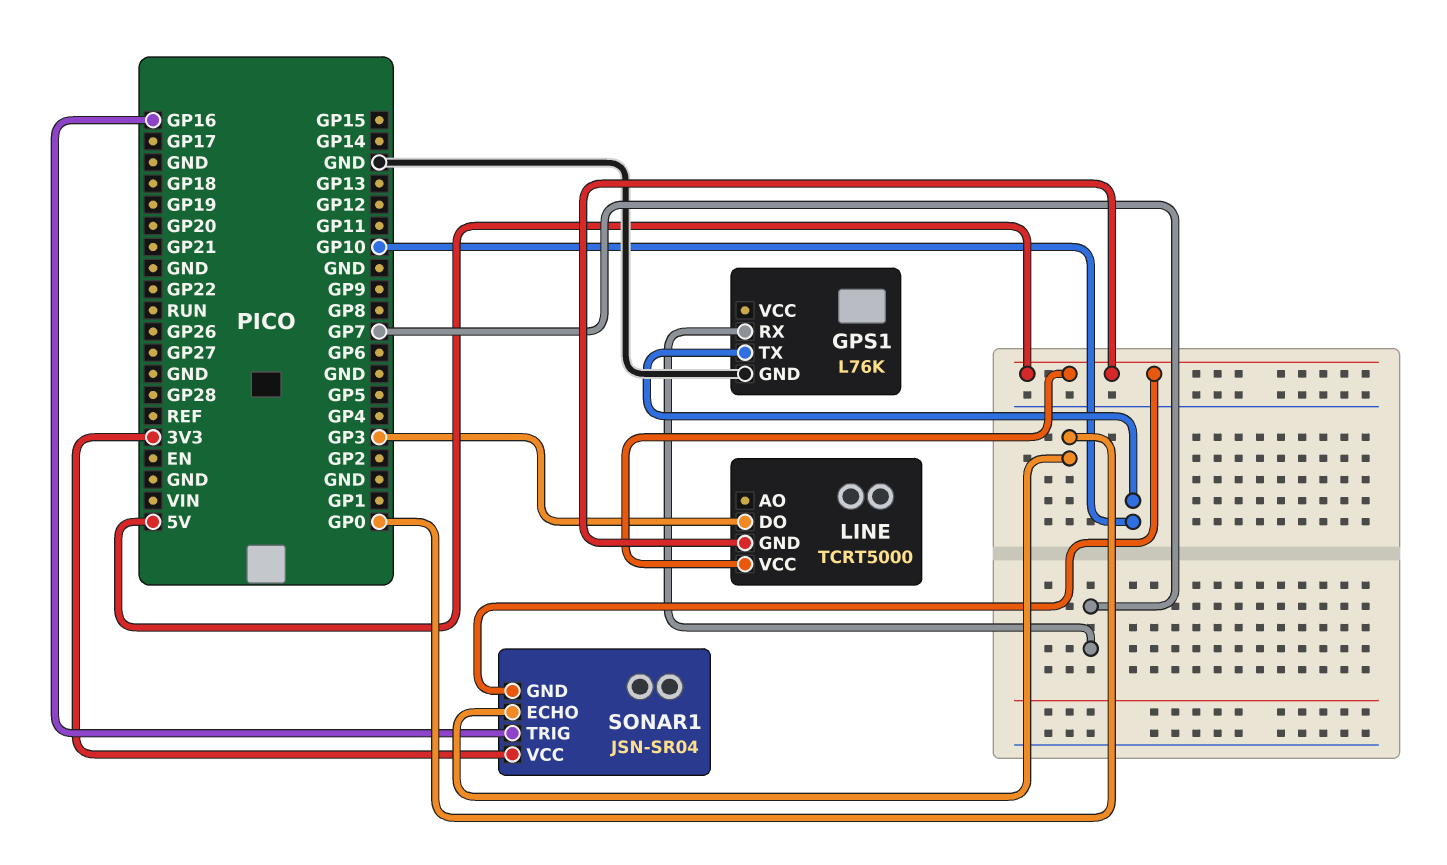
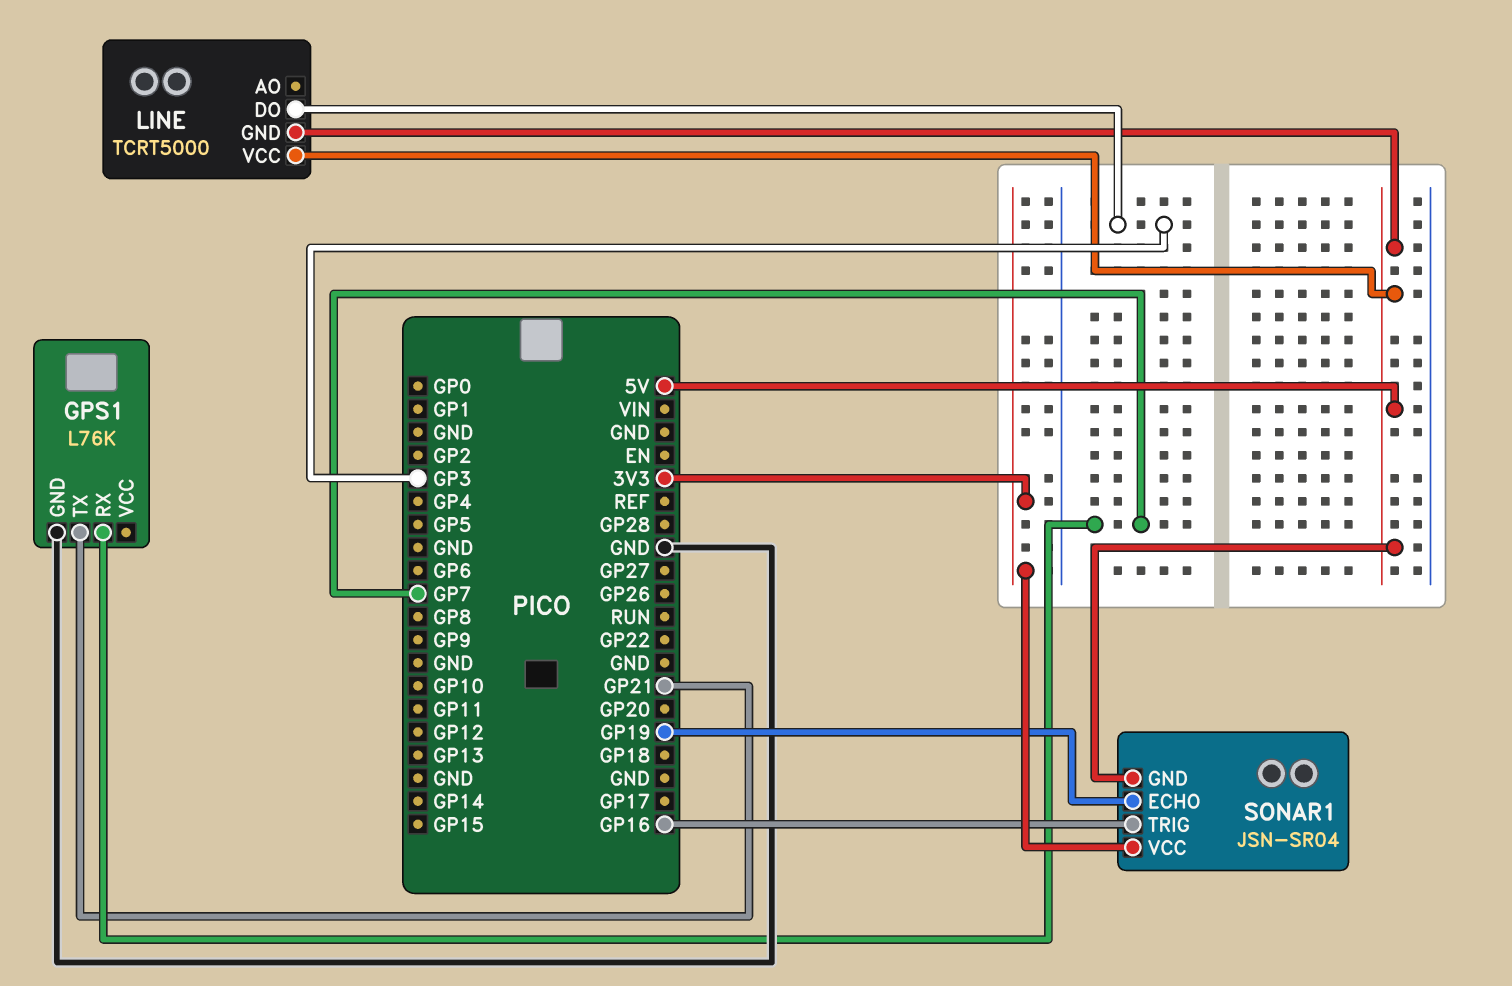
GPS1 pin TX: GP10 -> GP21
SONAR1 pin ECHO: GP0 -> GP19

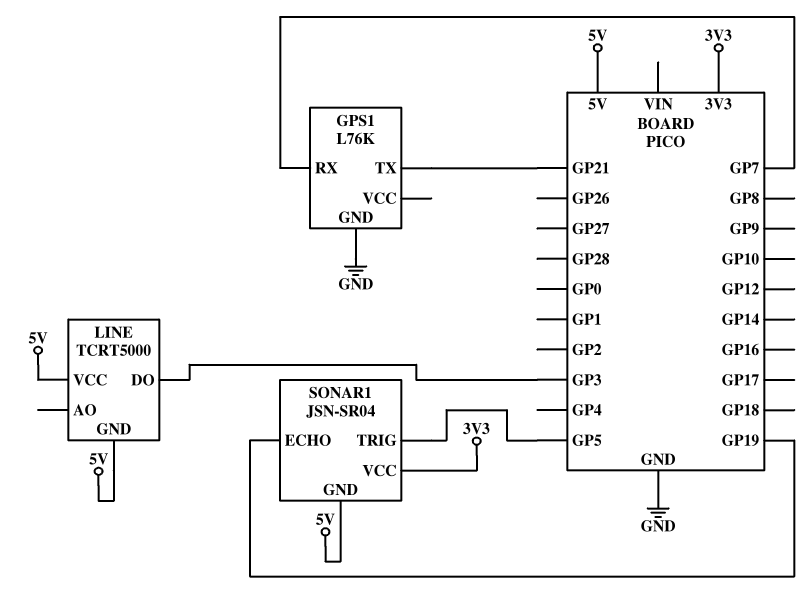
SONAR1 pin TRIG: GP16 -> GP5

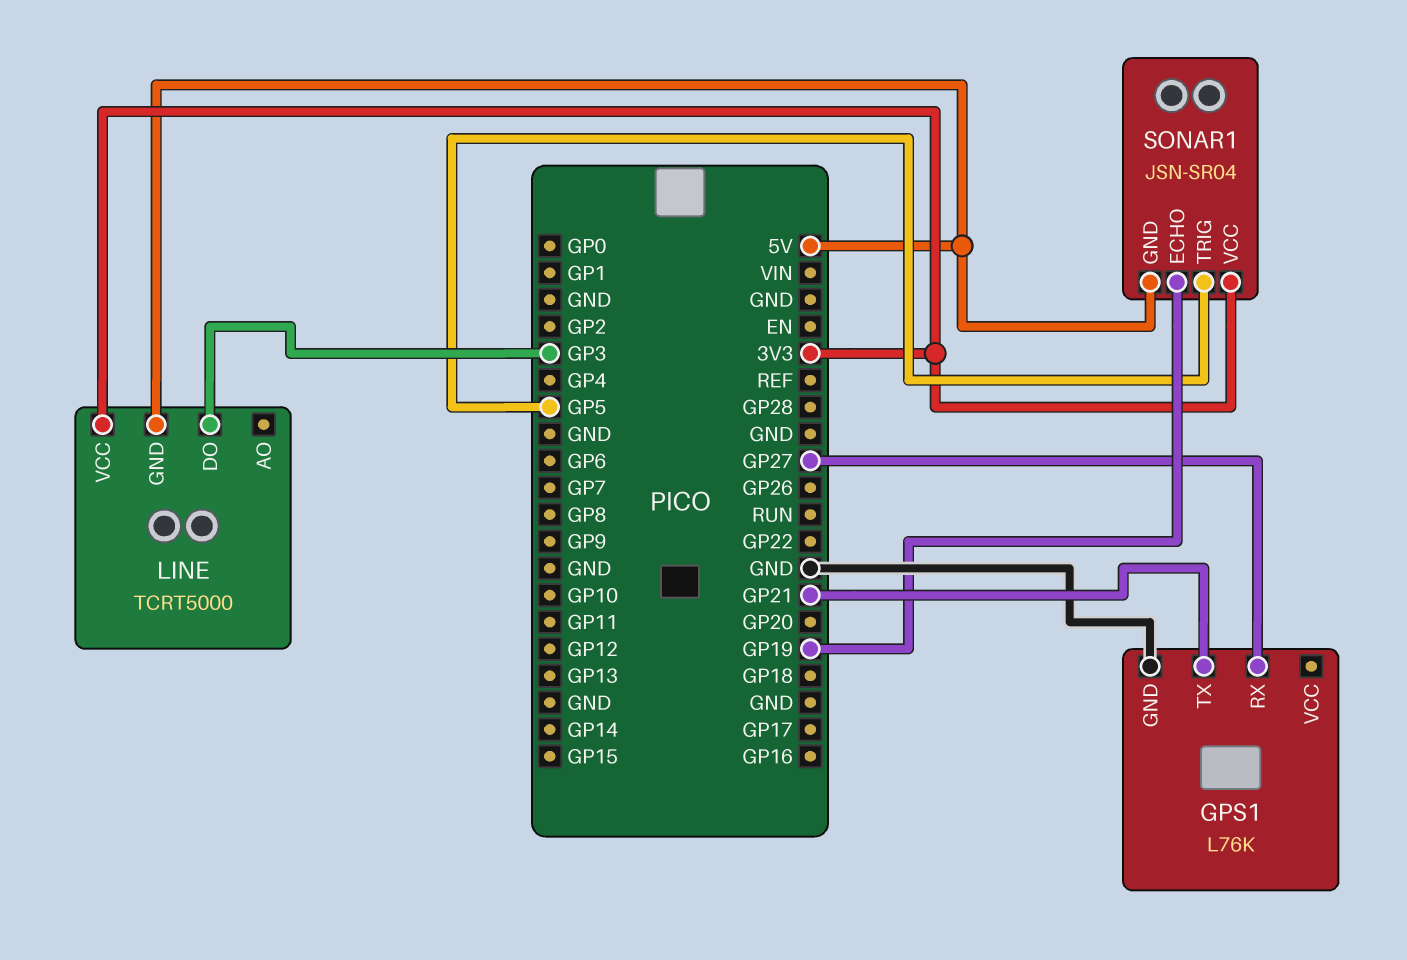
GPS1 pin RX: GP7 -> GP27
LINE pin VCC: 5V -> 3V3

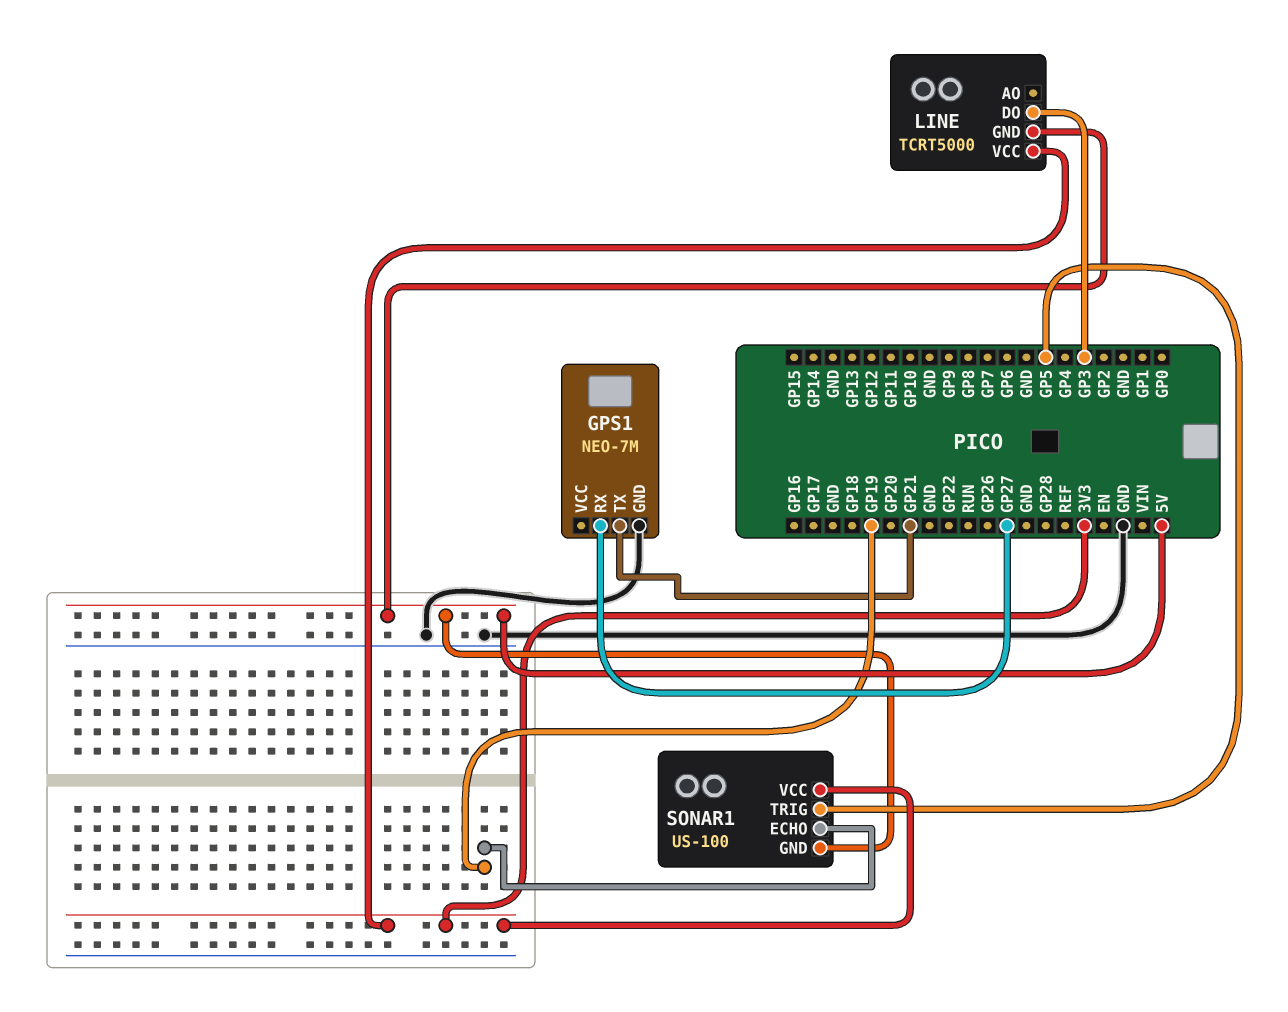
GPS1: L76K -> NEO-7M
SONAR1: JSN-SR04 -> US-100

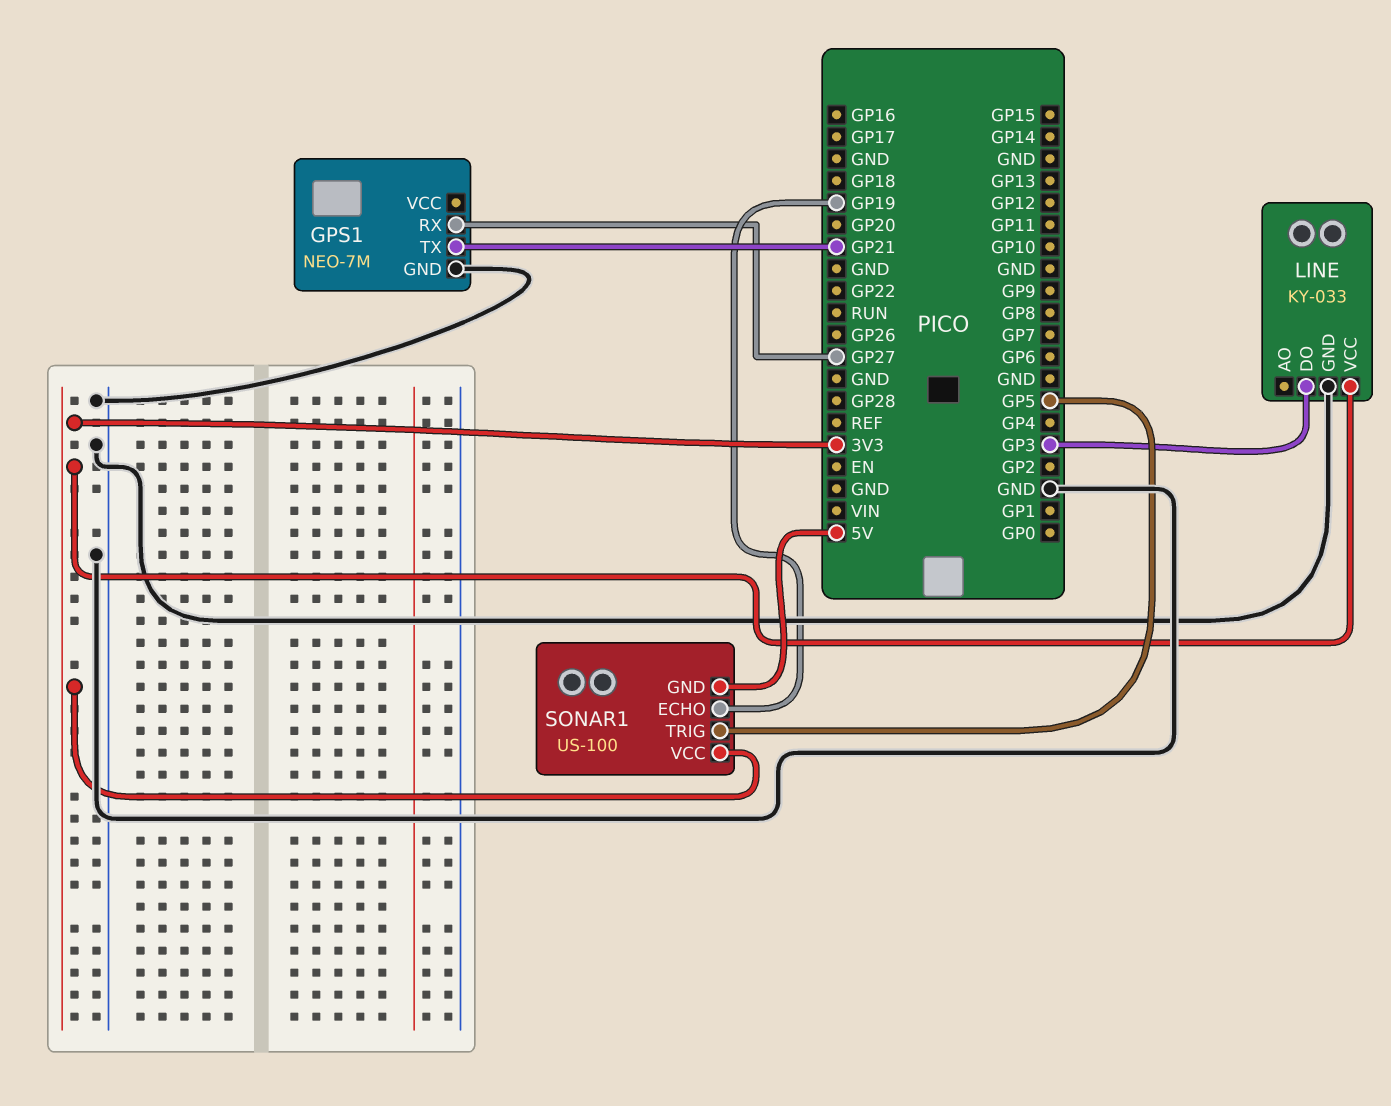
LINE: TCRT5000 -> KY-033
LINE pin GND: 5V -> GND

